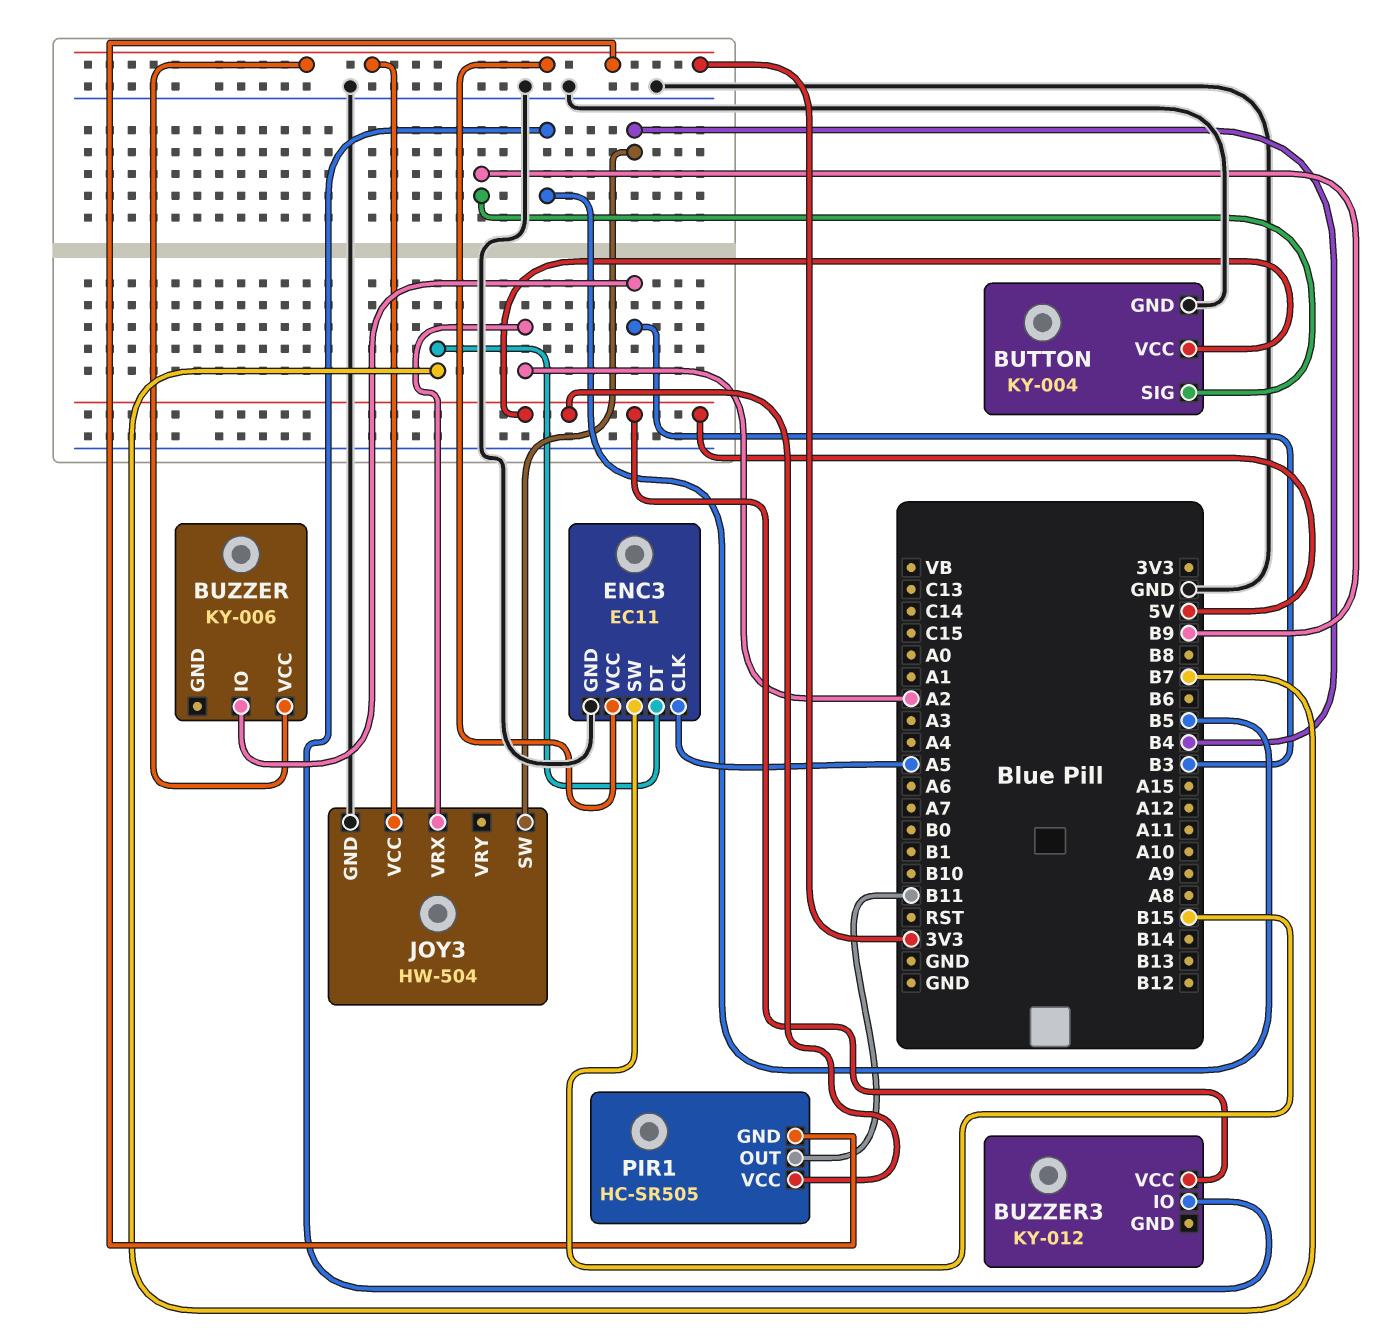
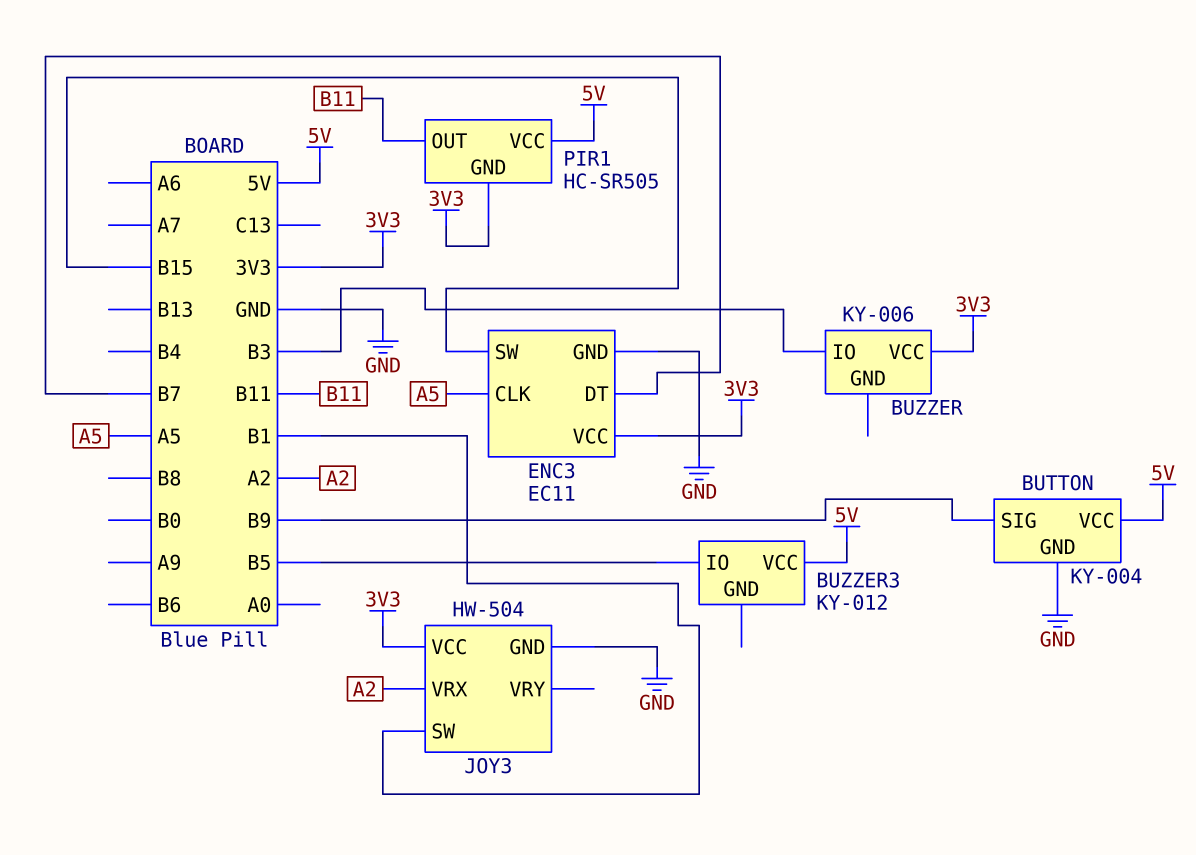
JOY3 pin SW: B4 -> B1

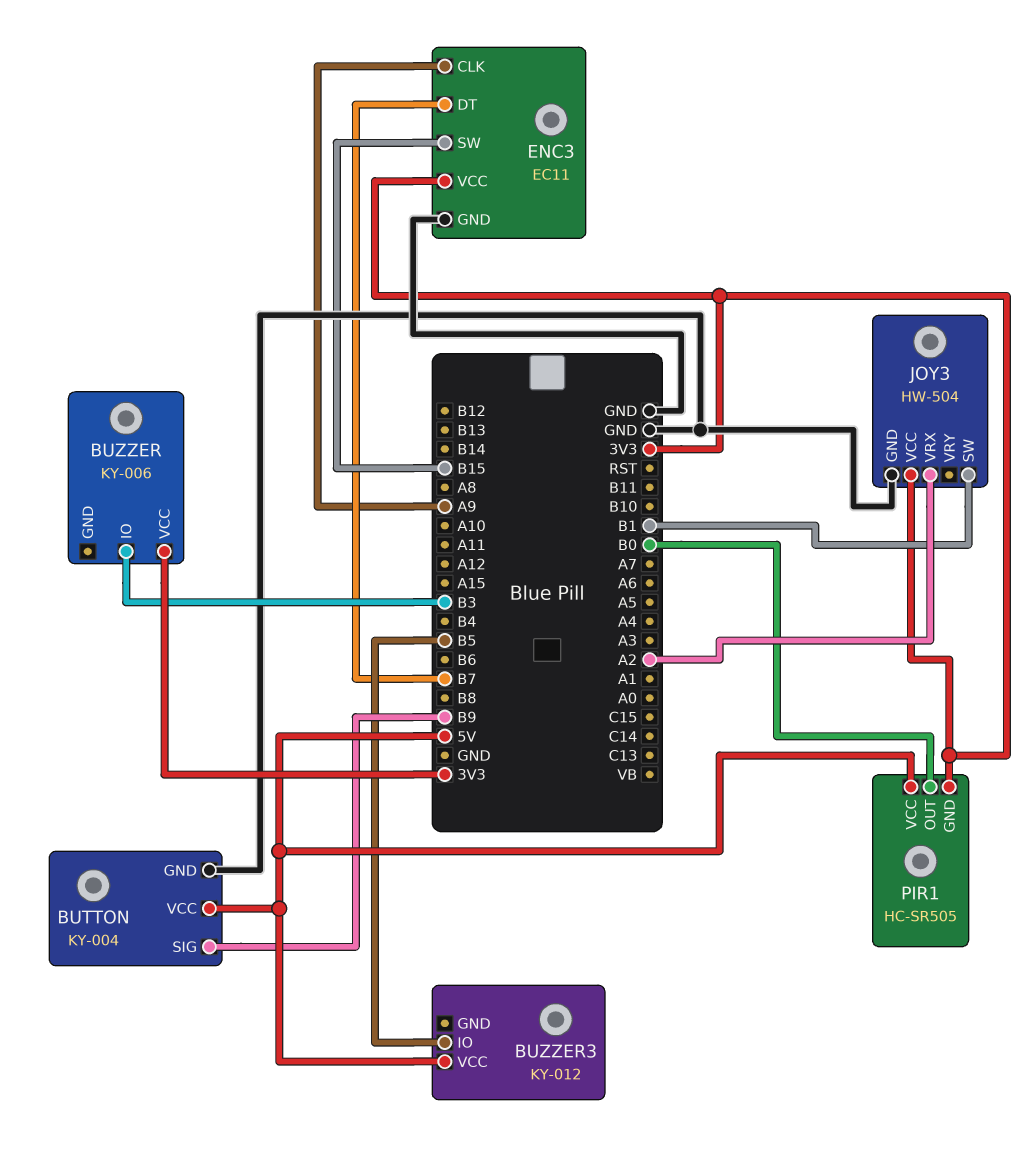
ENC3 pin CLK: A5 -> A9
PIR1 pin OUT: B11 -> B0

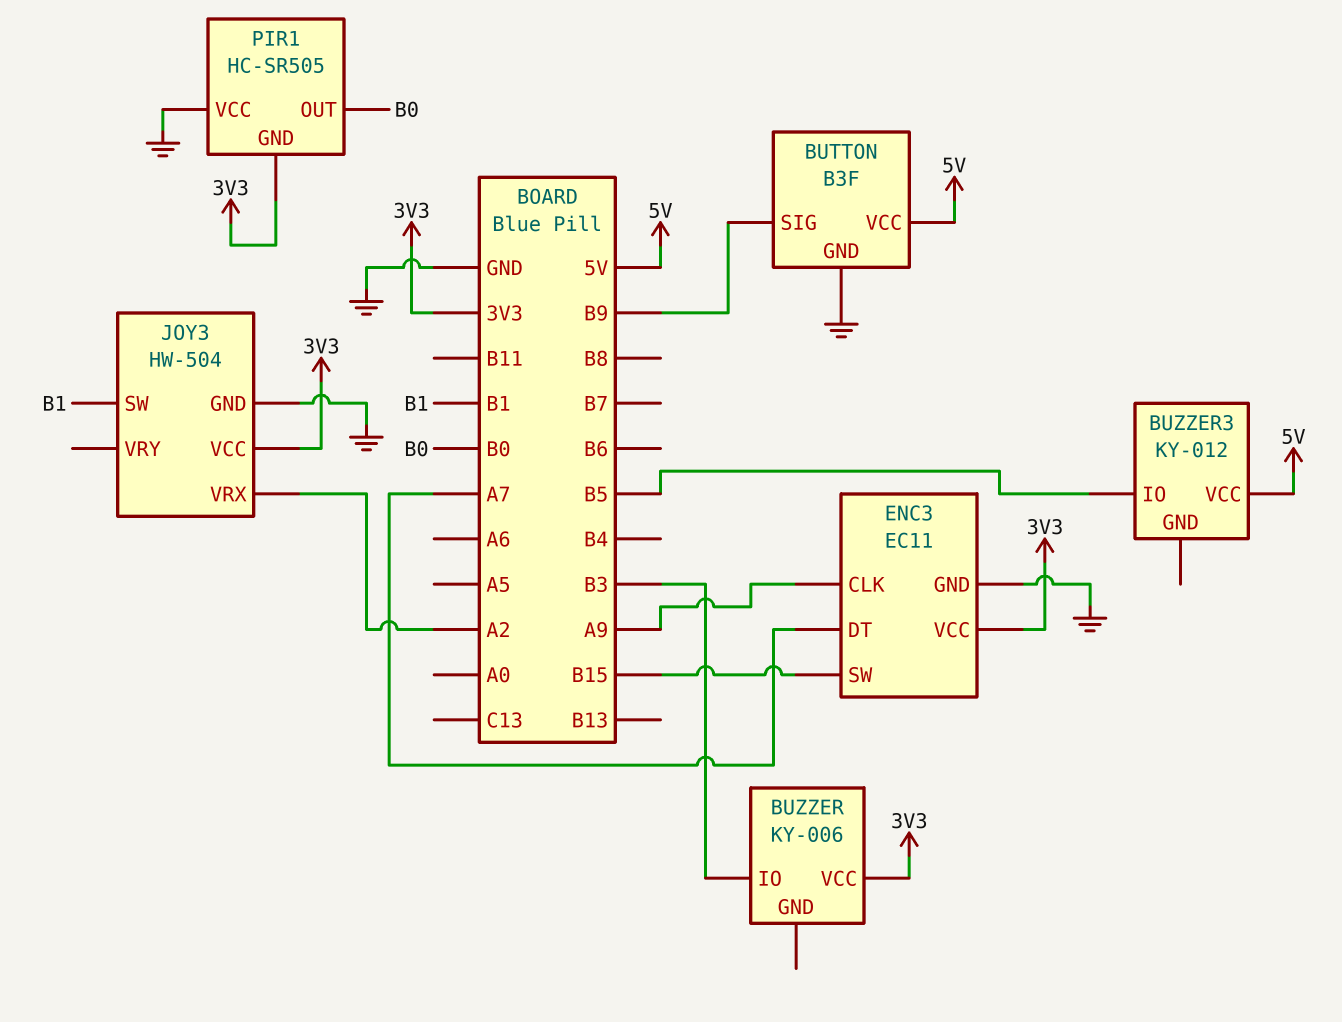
BUTTON: KY-004 -> B3F
ENC3 pin DT: B7 -> A7
PIR1 pin VCC: 5V -> GND

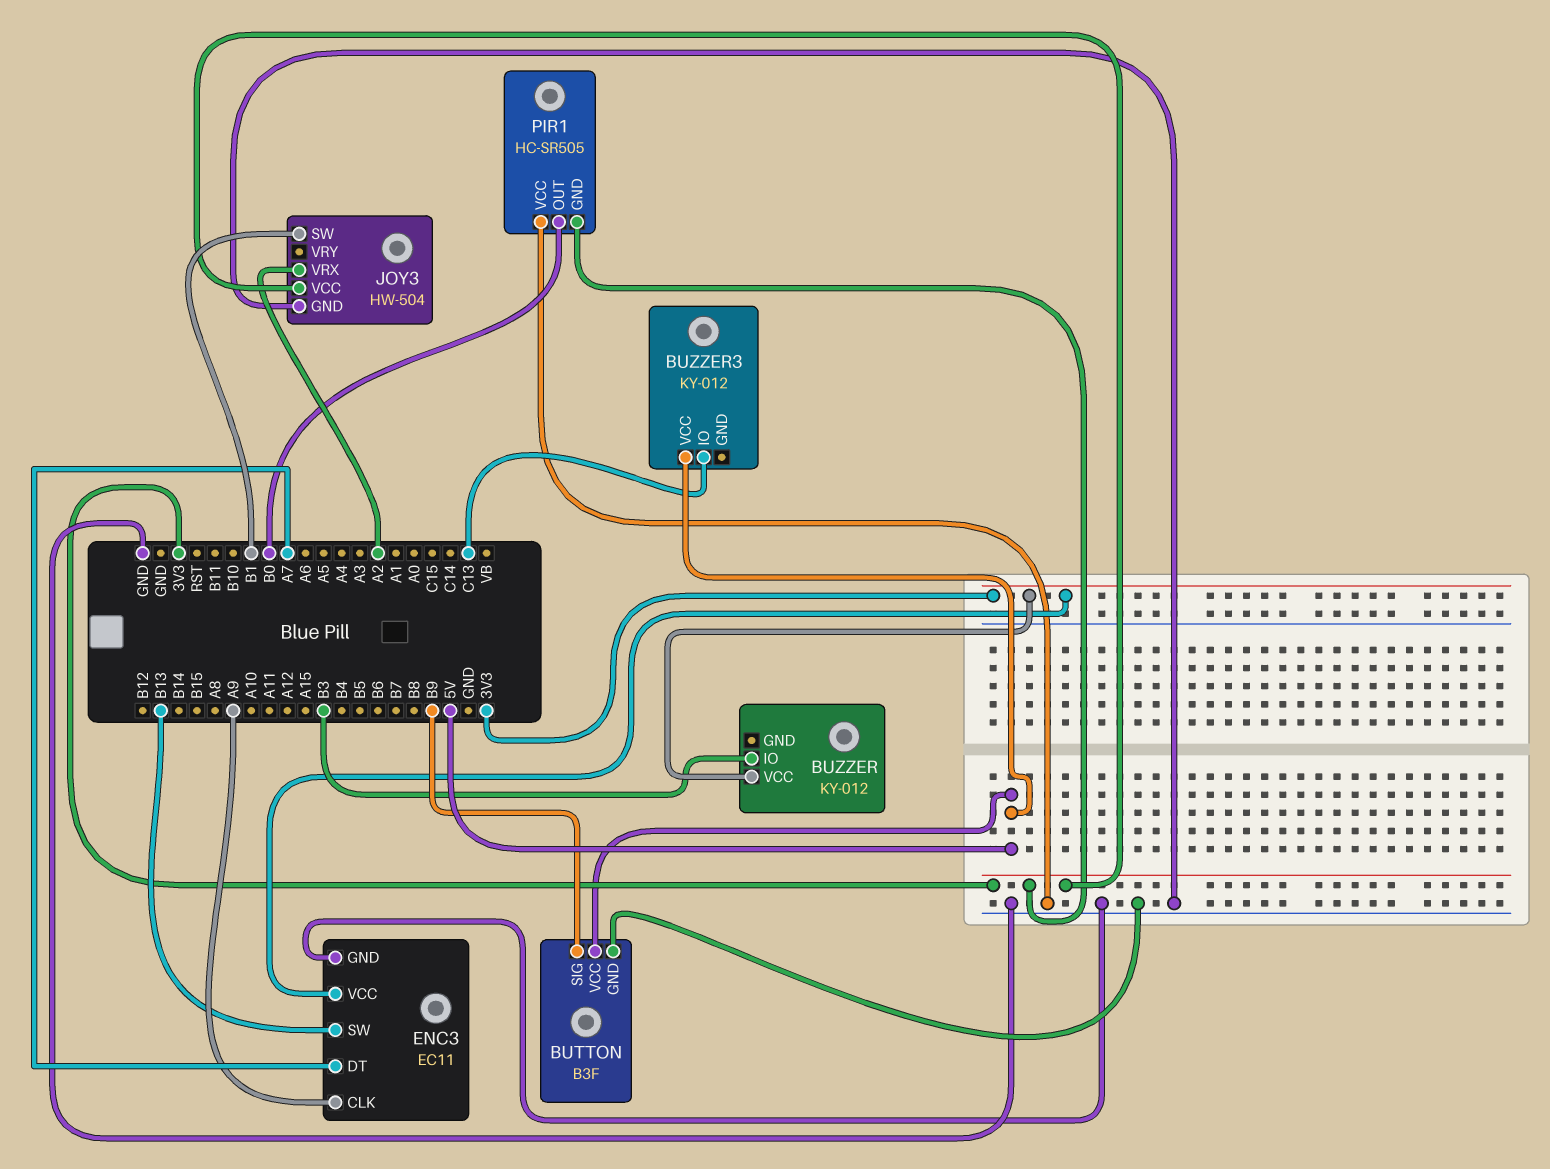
BUZZER: KY-006 -> KY-012
BUZZER3 pin IO: B5 -> C13
ENC3 pin SW: B15 -> B13

